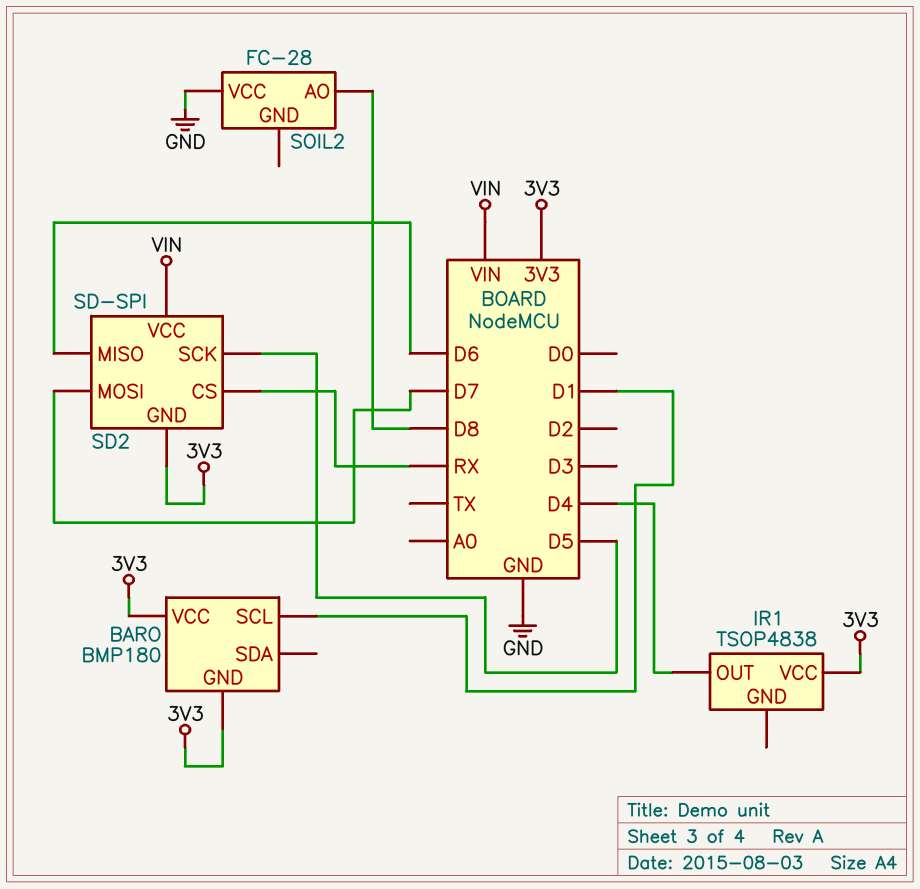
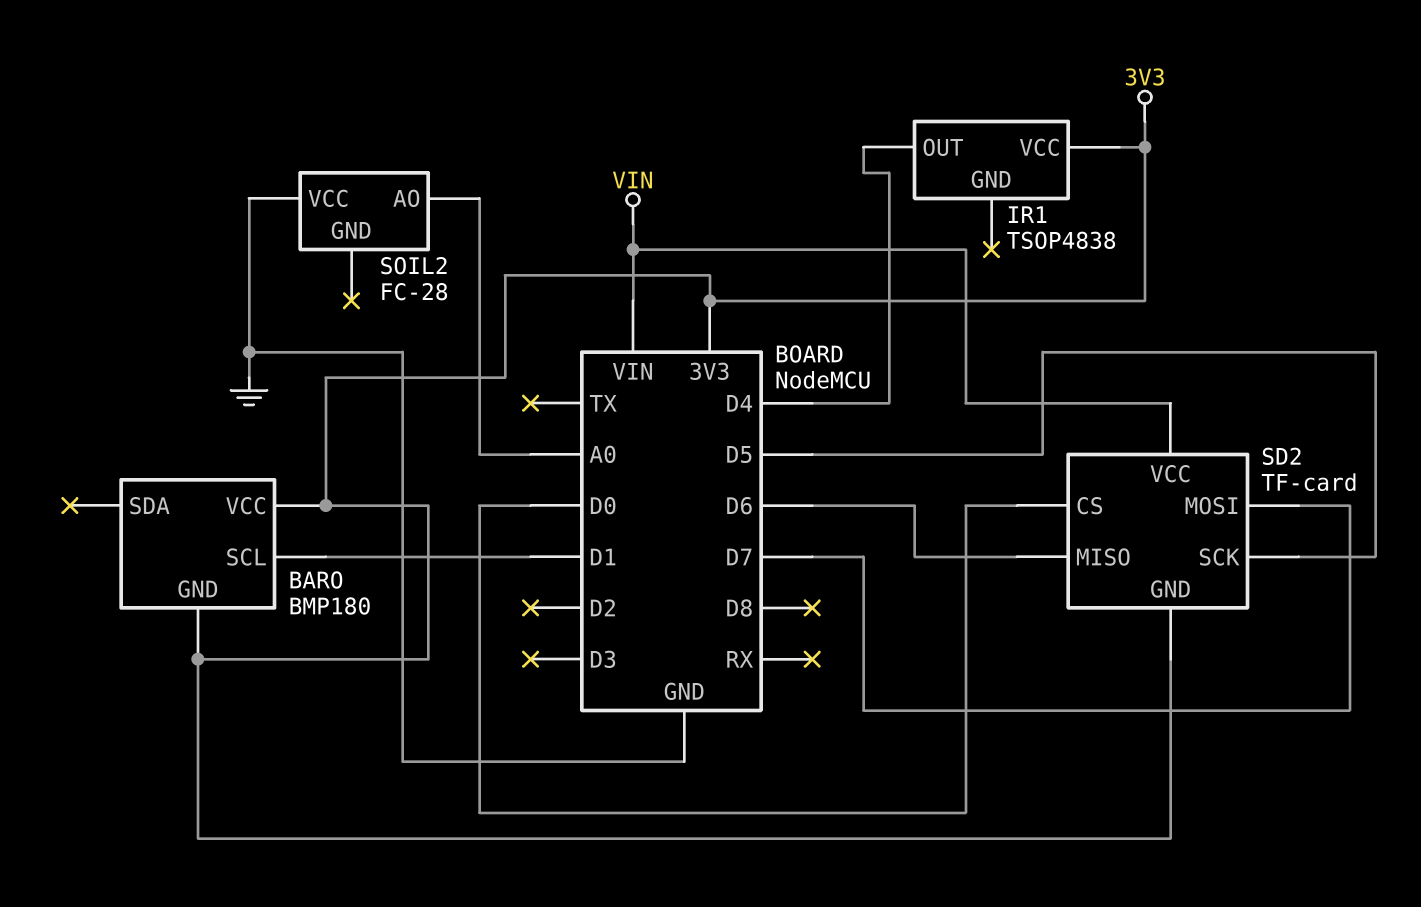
SD2: SD-SPI -> TF-card
SD2 pin CS: RX -> D0
SOIL2 pin AO: D8 -> A0

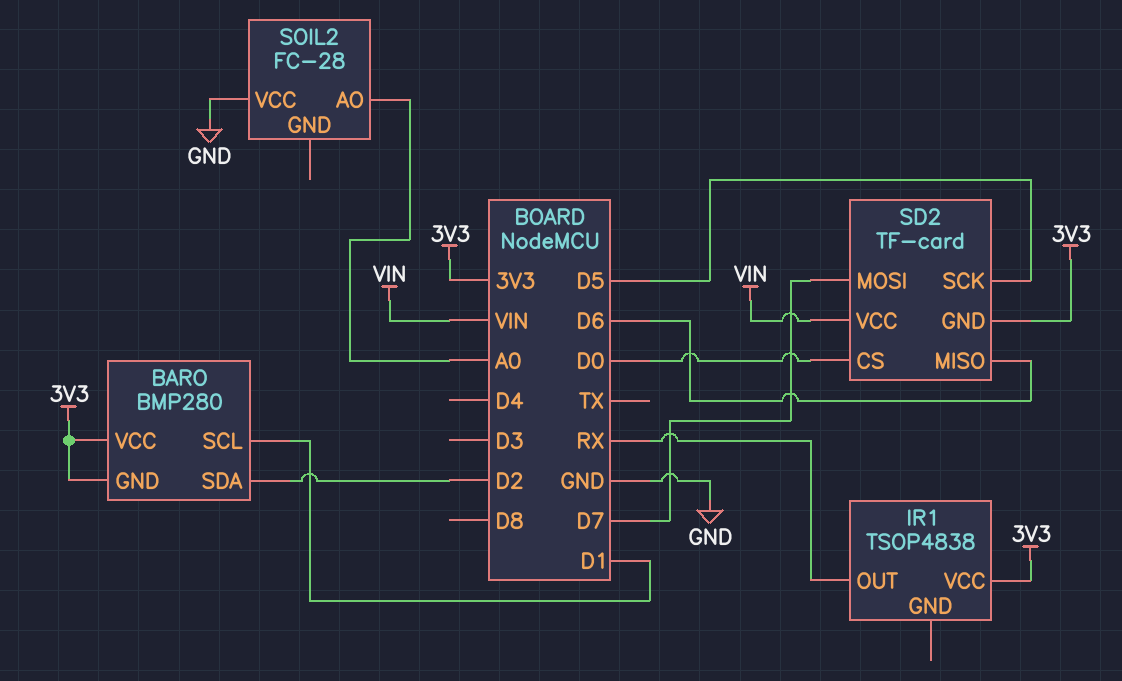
BARO: BMP180 -> BMP280
BARO pin SDA: none -> D2
IR1 pin OUT: D4 -> RX

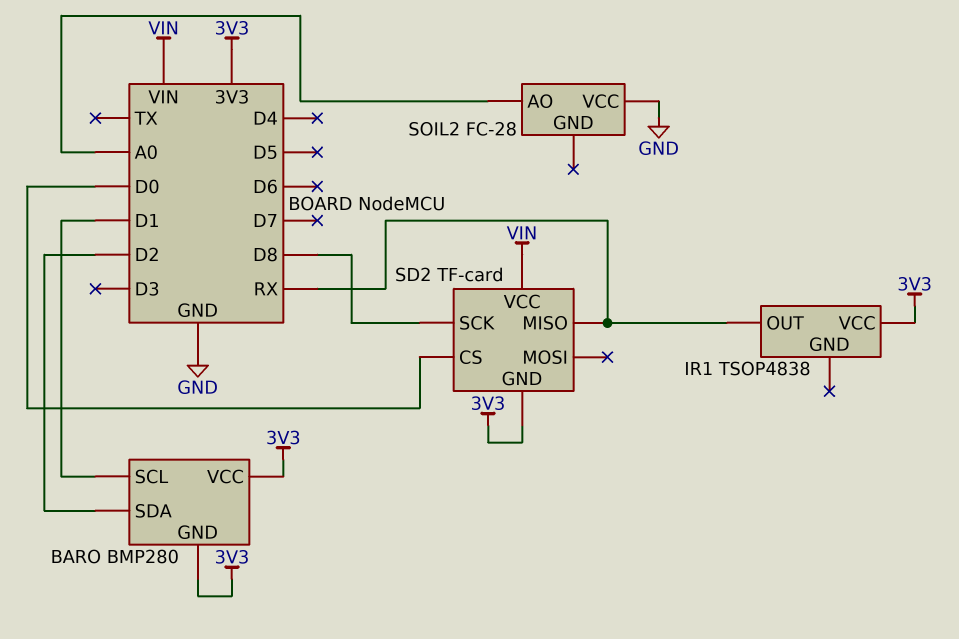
SD2 pin MISO: D6 -> RX
SD2 pin MOSI: D7 -> none
SD2 pin SCK: D5 -> D8

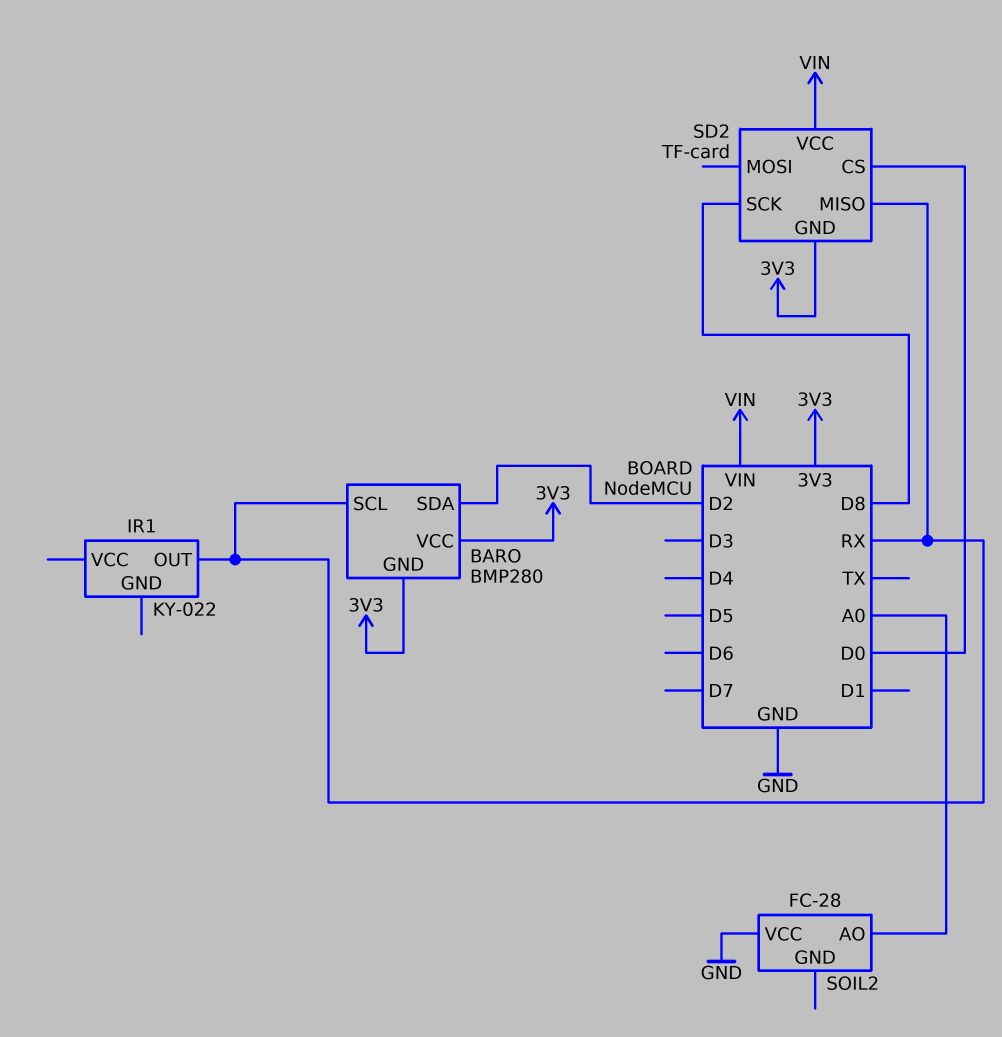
BARO pin SCL: D1 -> RX
IR1: TSOP4838 -> KY-022
IR1 pin VCC: 3V3 -> none

